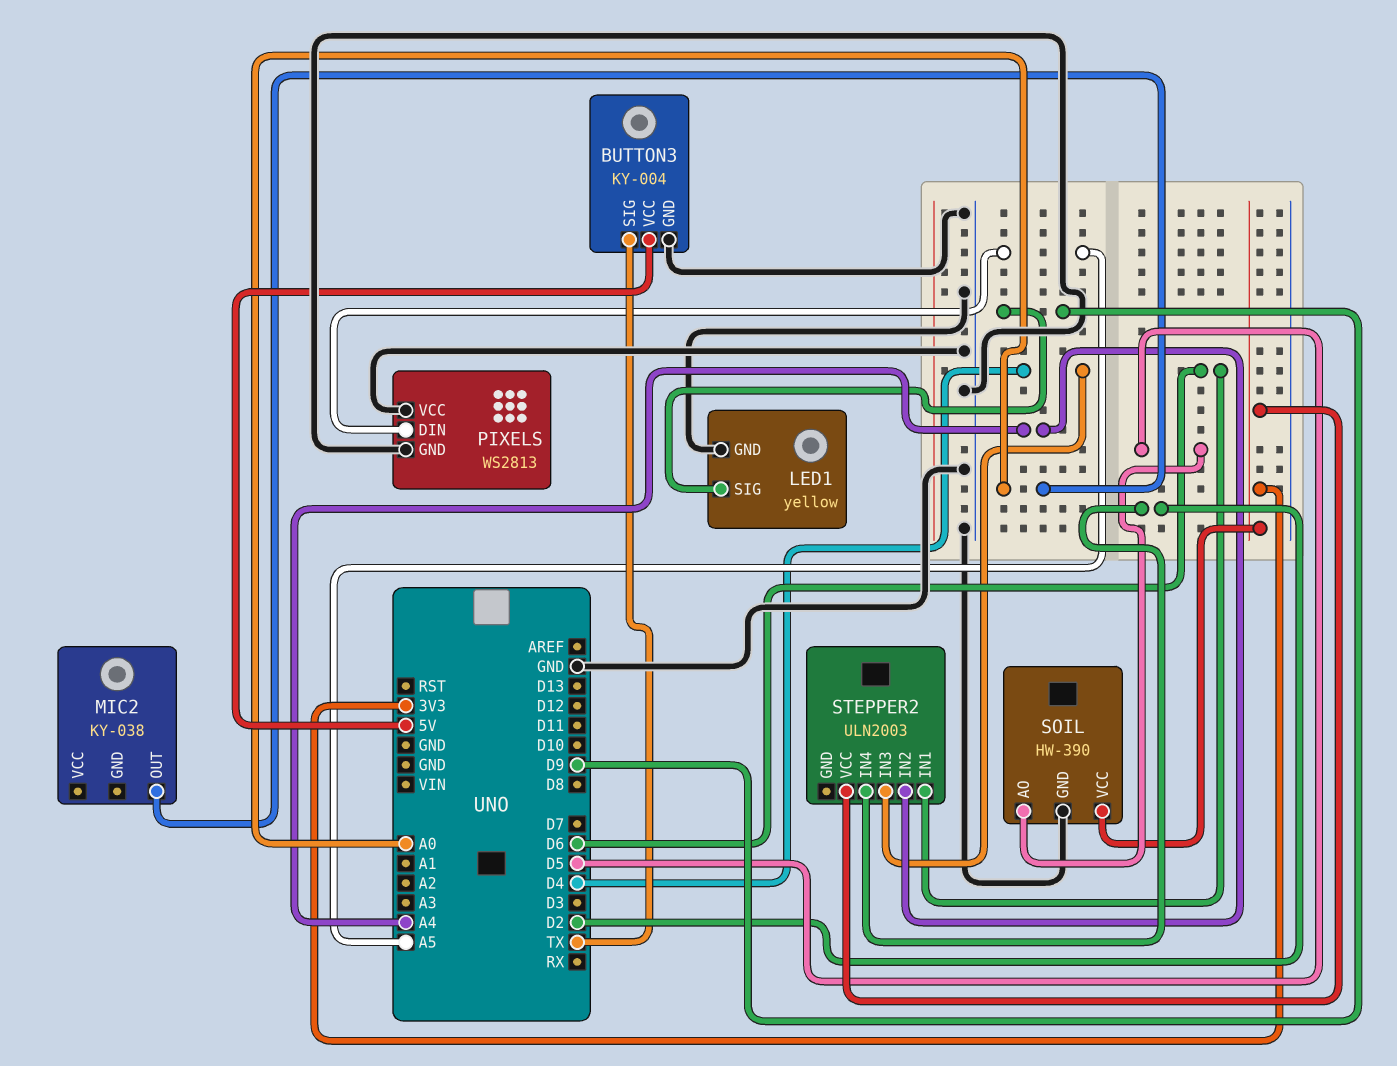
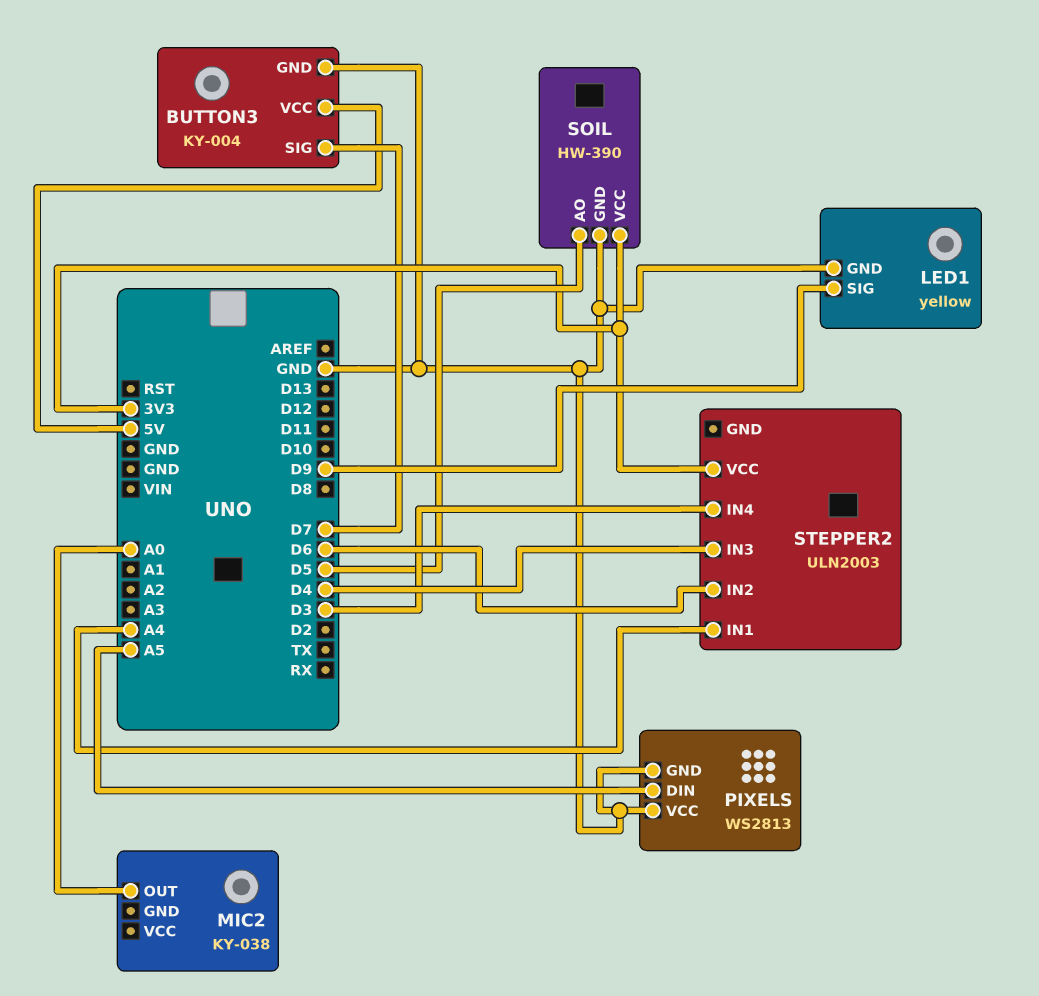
BUTTON3 pin SIG: TX -> D7
STEPPER2 pin IN1: D6 -> A4
STEPPER2 pin IN2: A4 -> D6
STEPPER2 pin IN4: D2 -> D3

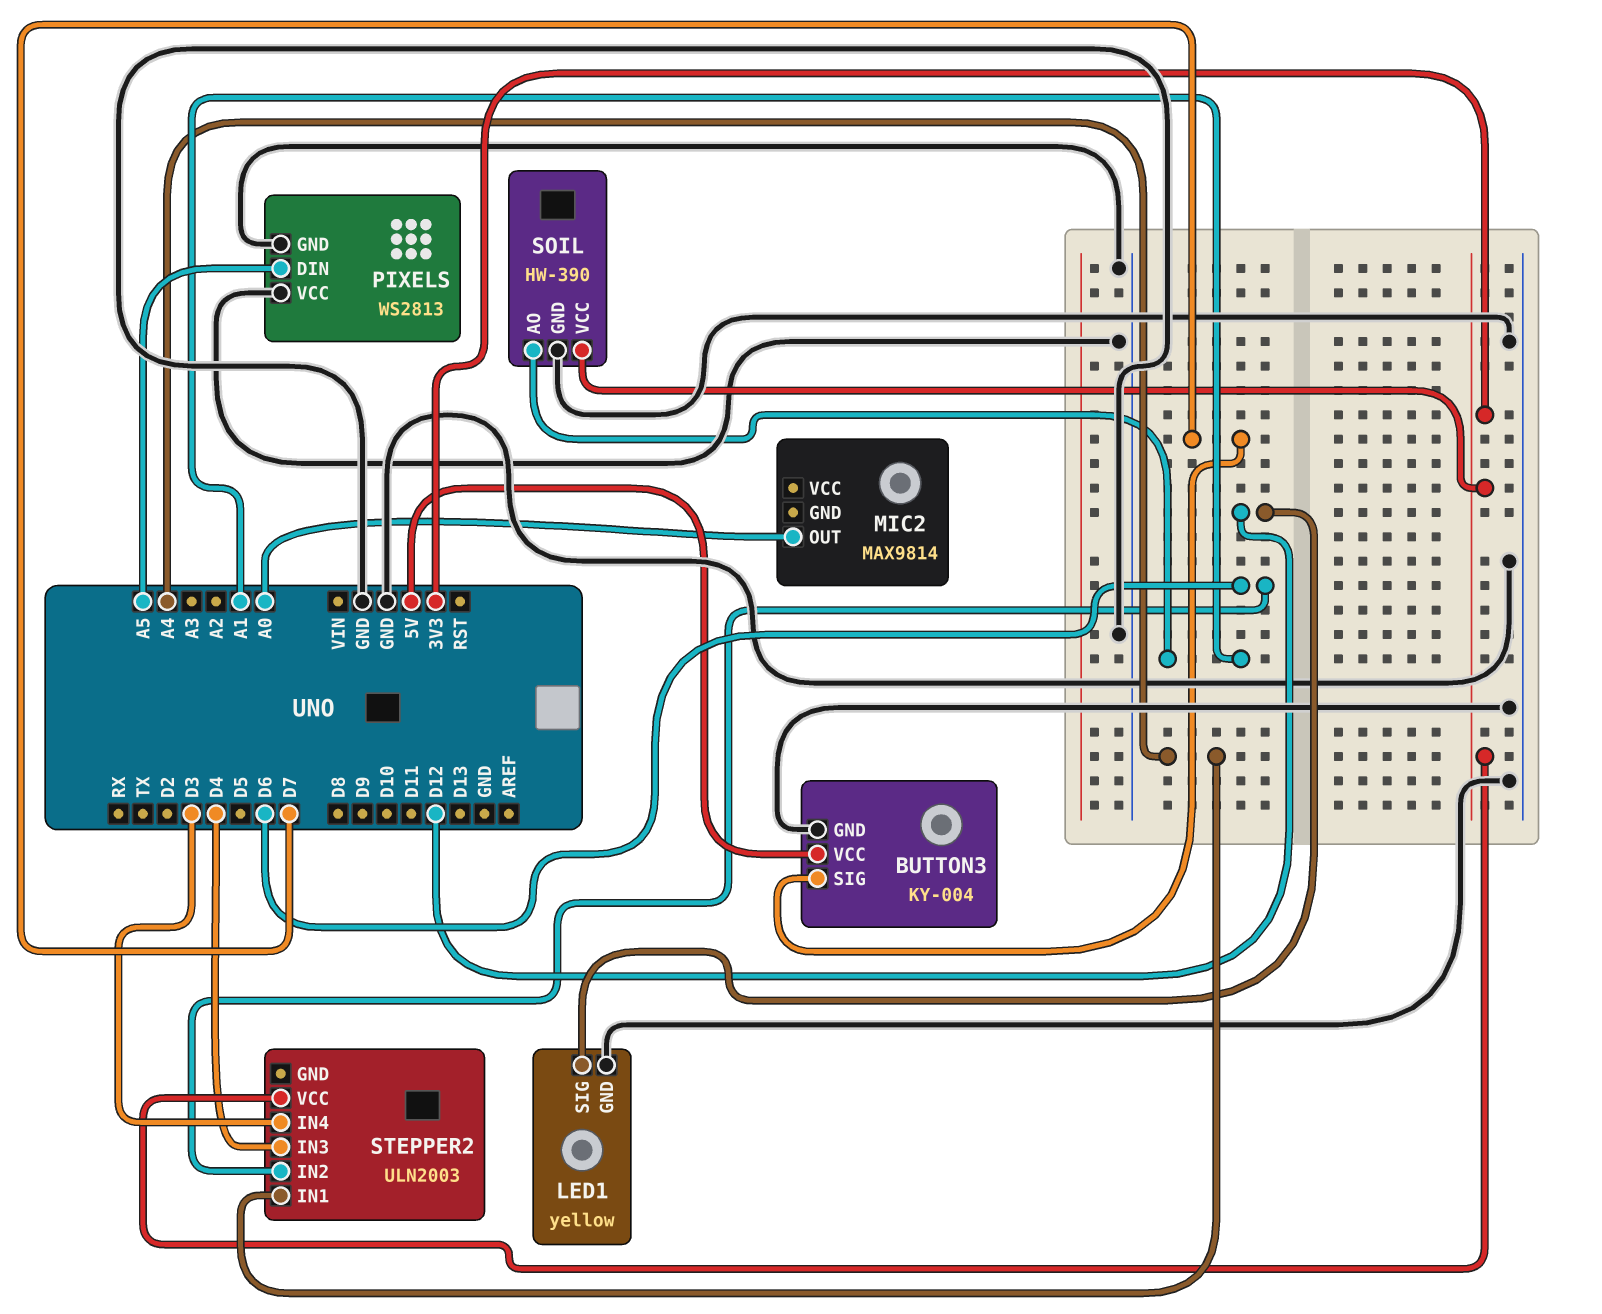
LED1 pin SIG: D9 -> D12
MIC2: KY-038 -> MAX9814
SOIL pin AO: D5 -> A1

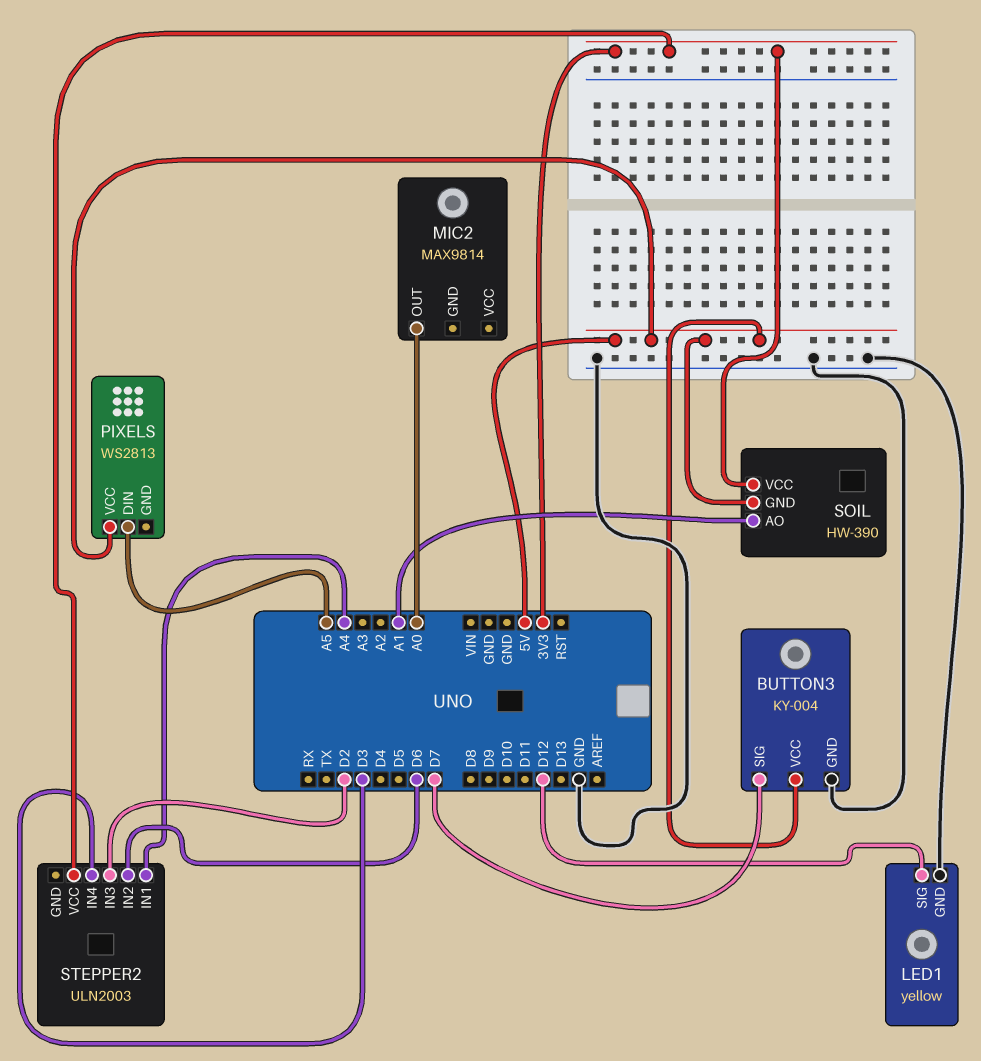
PIXELS pin GND: GND -> none
PIXELS pin VCC: GND -> 5V
SOIL pin GND: GND -> 5V
STEPPER2 pin IN3: D4 -> D2

